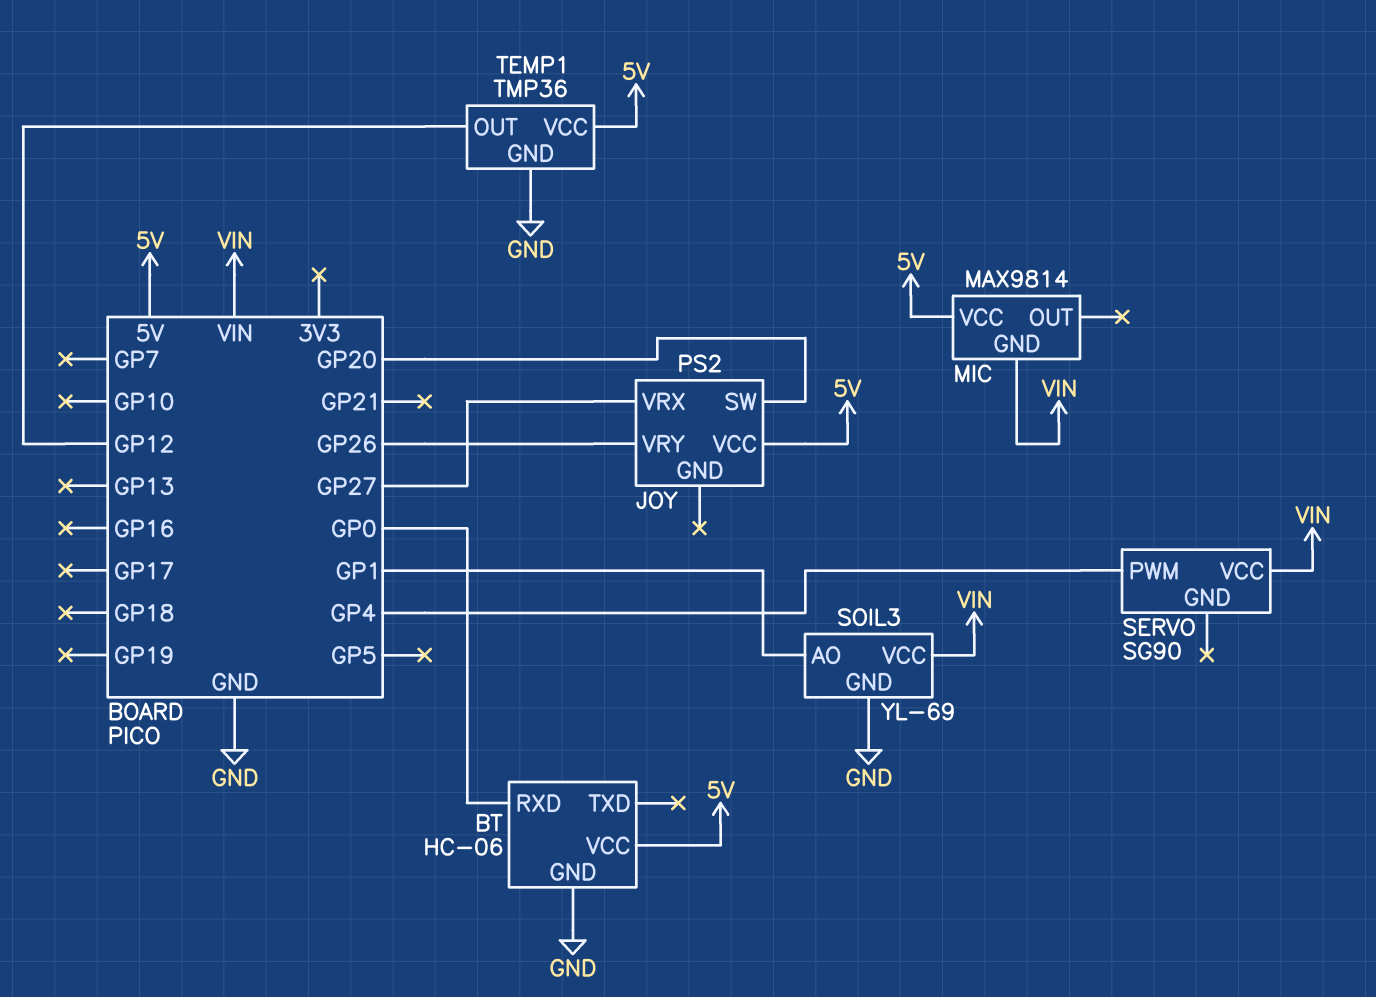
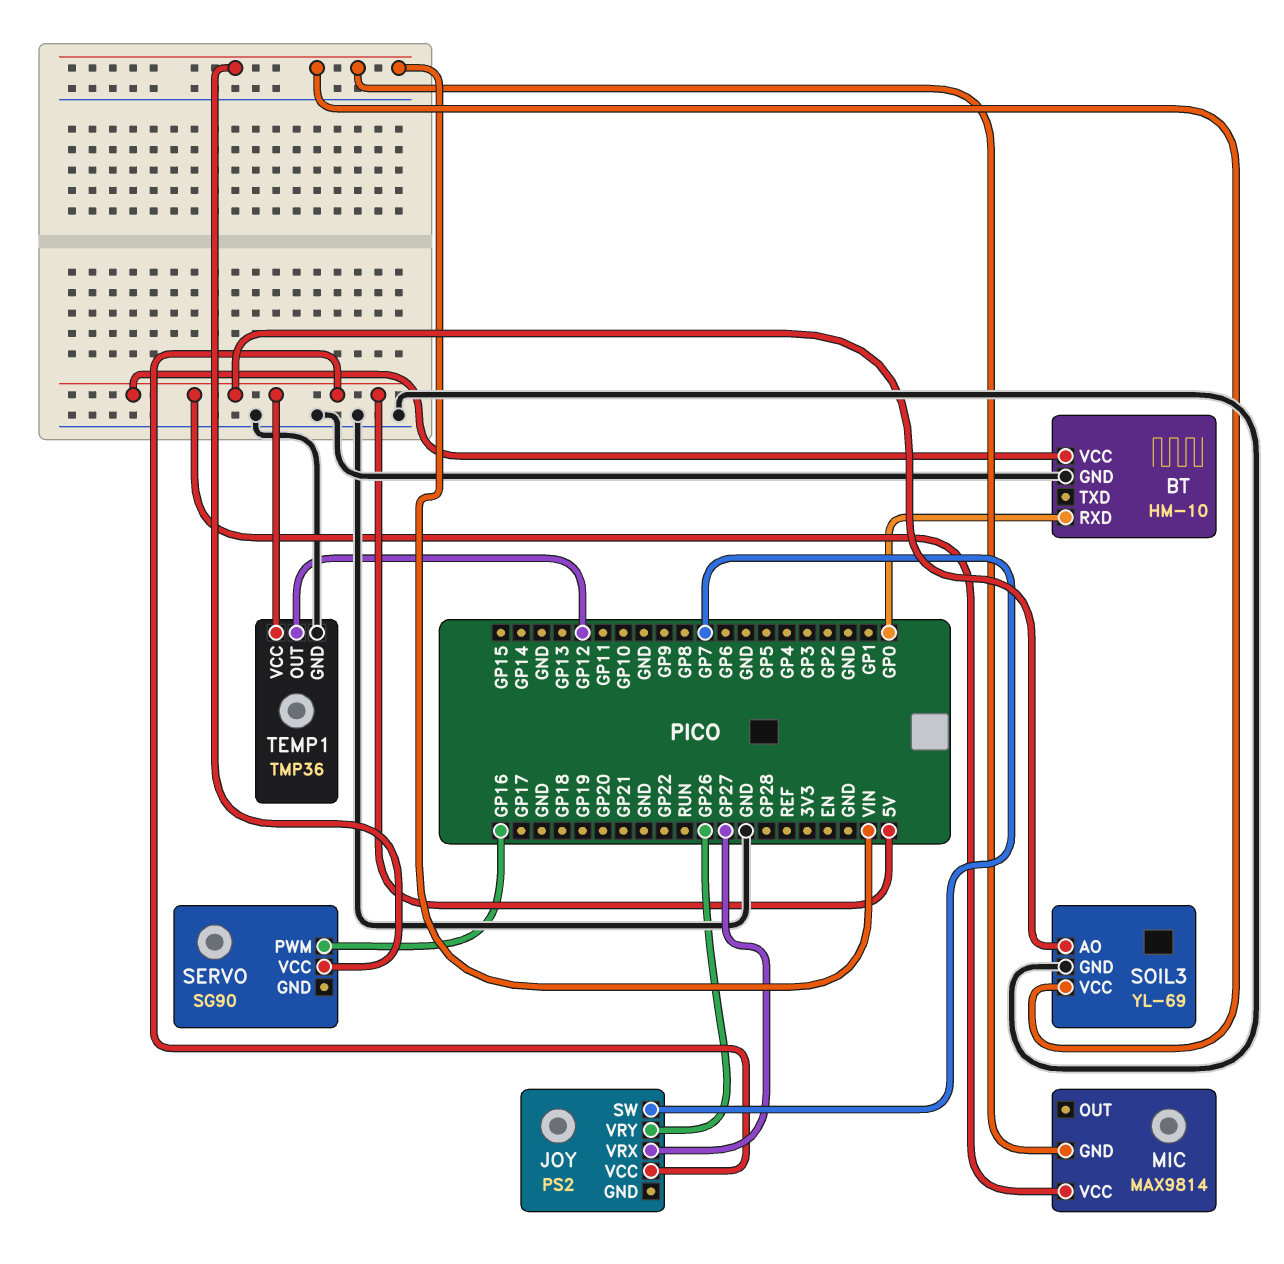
BT: HC-06 -> HM-10
JOY pin SW: GP20 -> GP7
SERVO pin PWM: GP4 -> GP16
SOIL3 pin AO: GP1 -> 5V

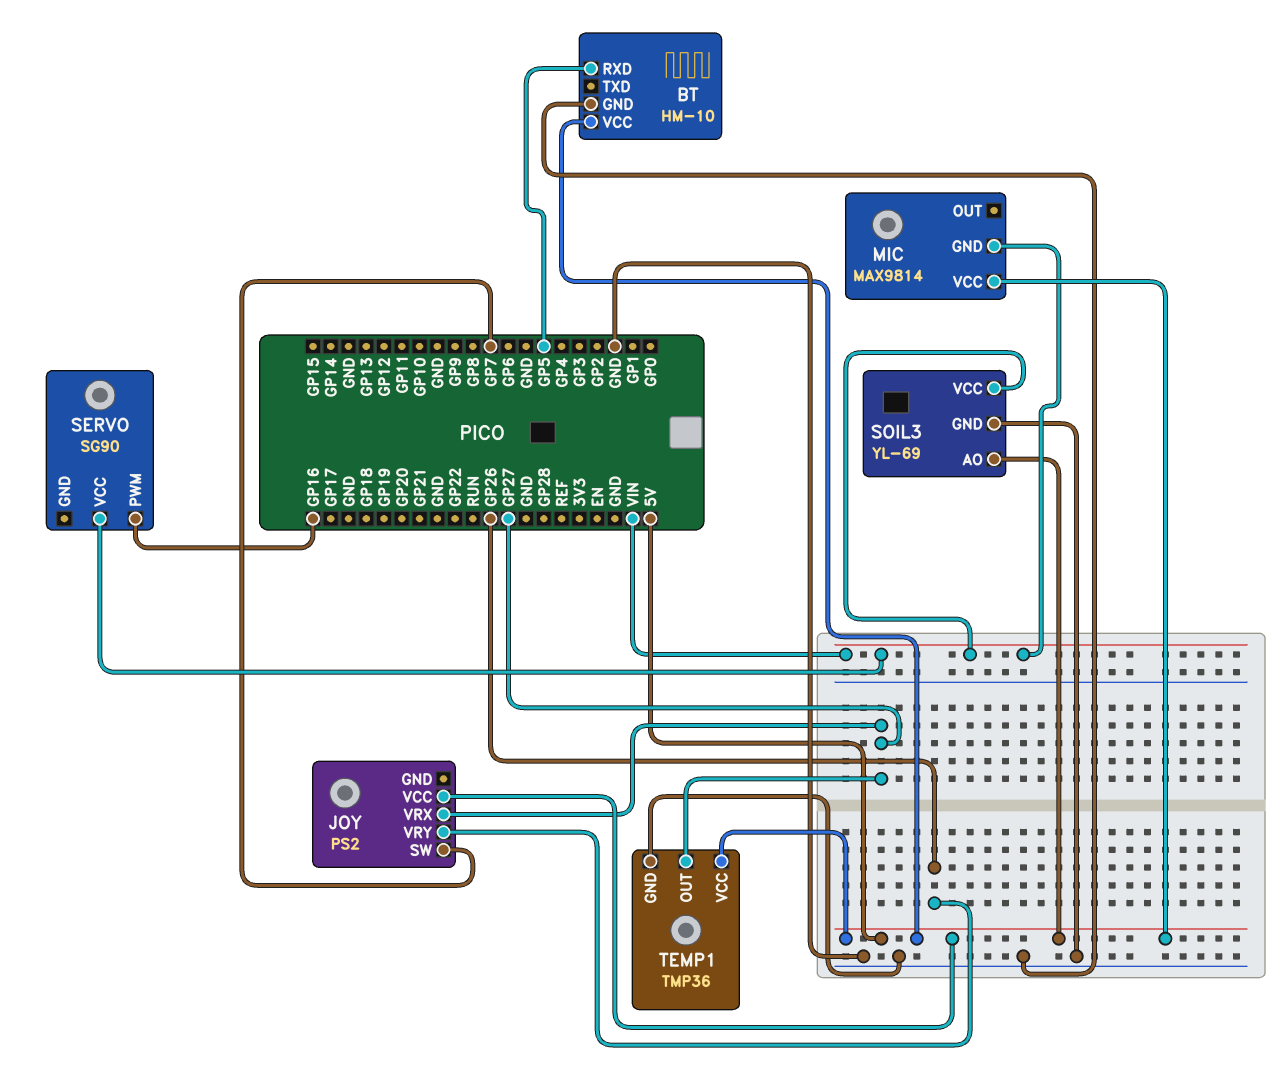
BT pin RXD: GP0 -> GP5
TEMP1 pin OUT: GP12 -> GP27

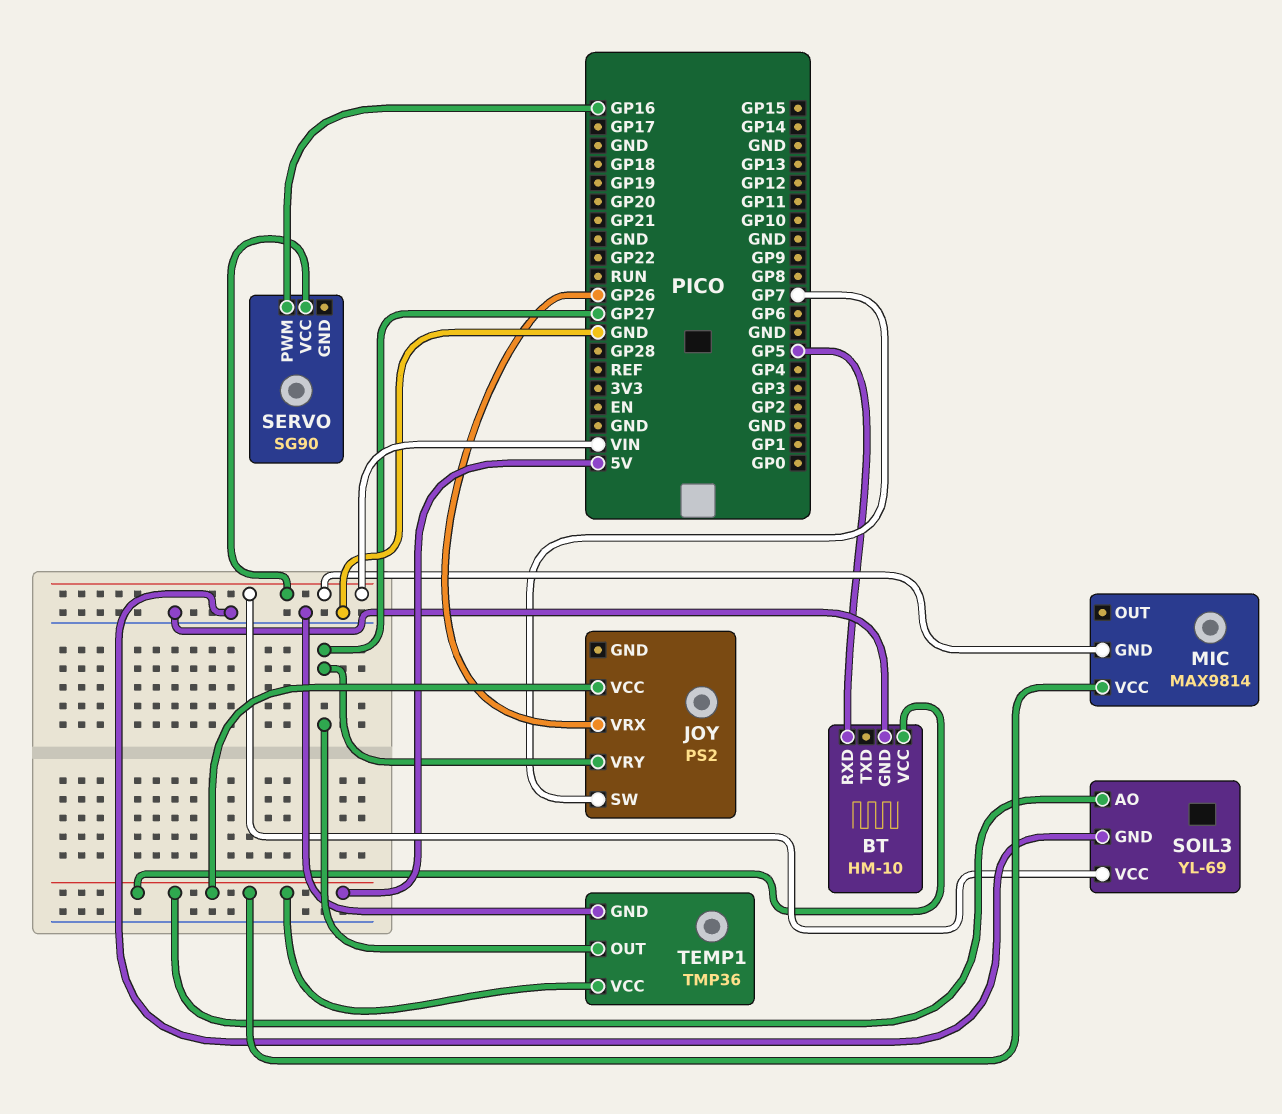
JOY pin VRX: GP27 -> GP26
JOY pin VRY: GP26 -> GP27

